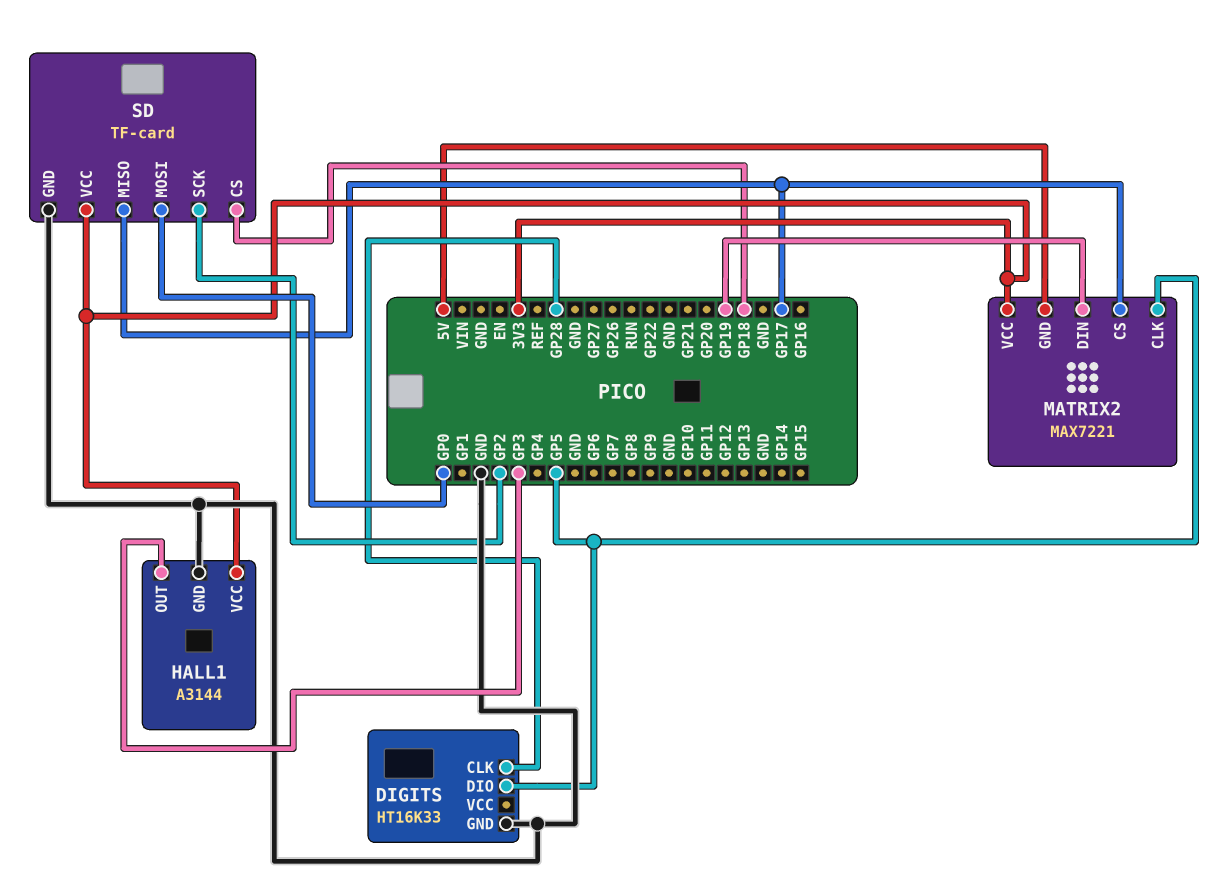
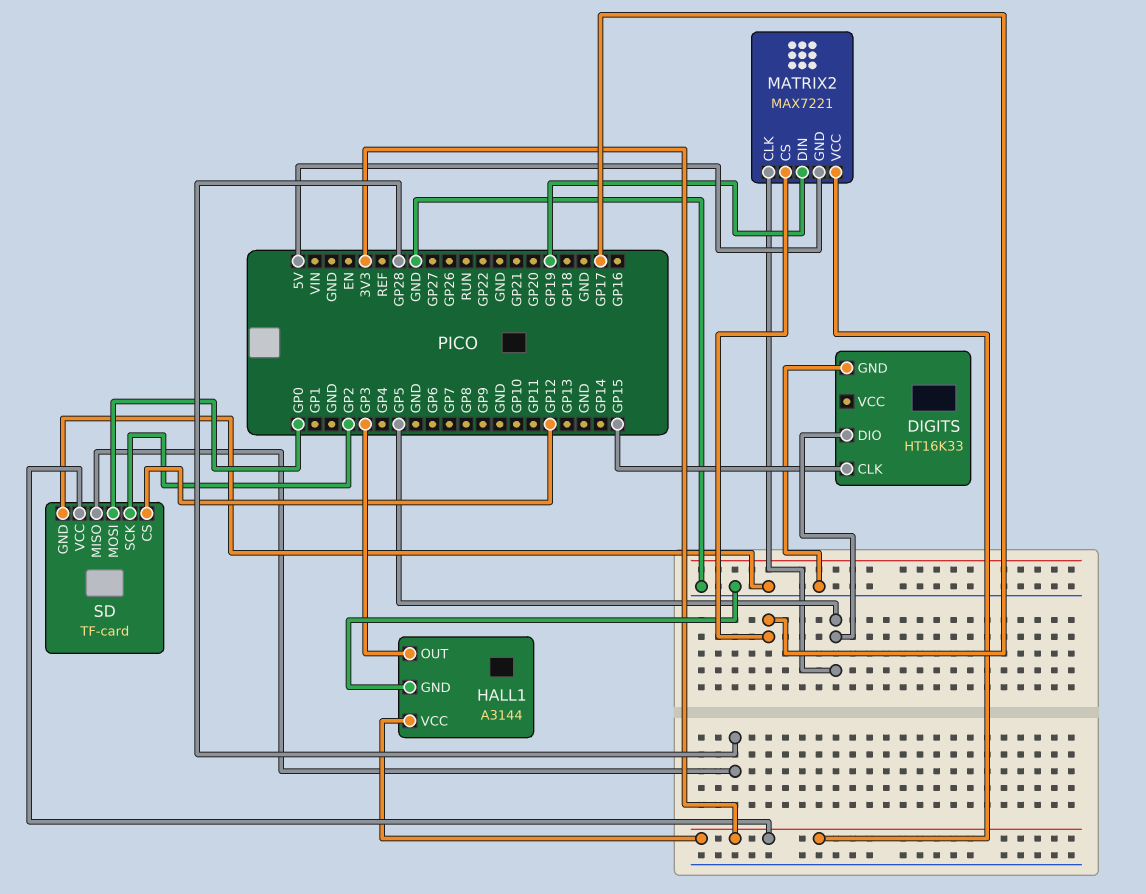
DIGITS pin CLK: GP28 -> GP15
SD pin CS: GP18 -> GP12
SD pin MISO: GP17 -> GP28

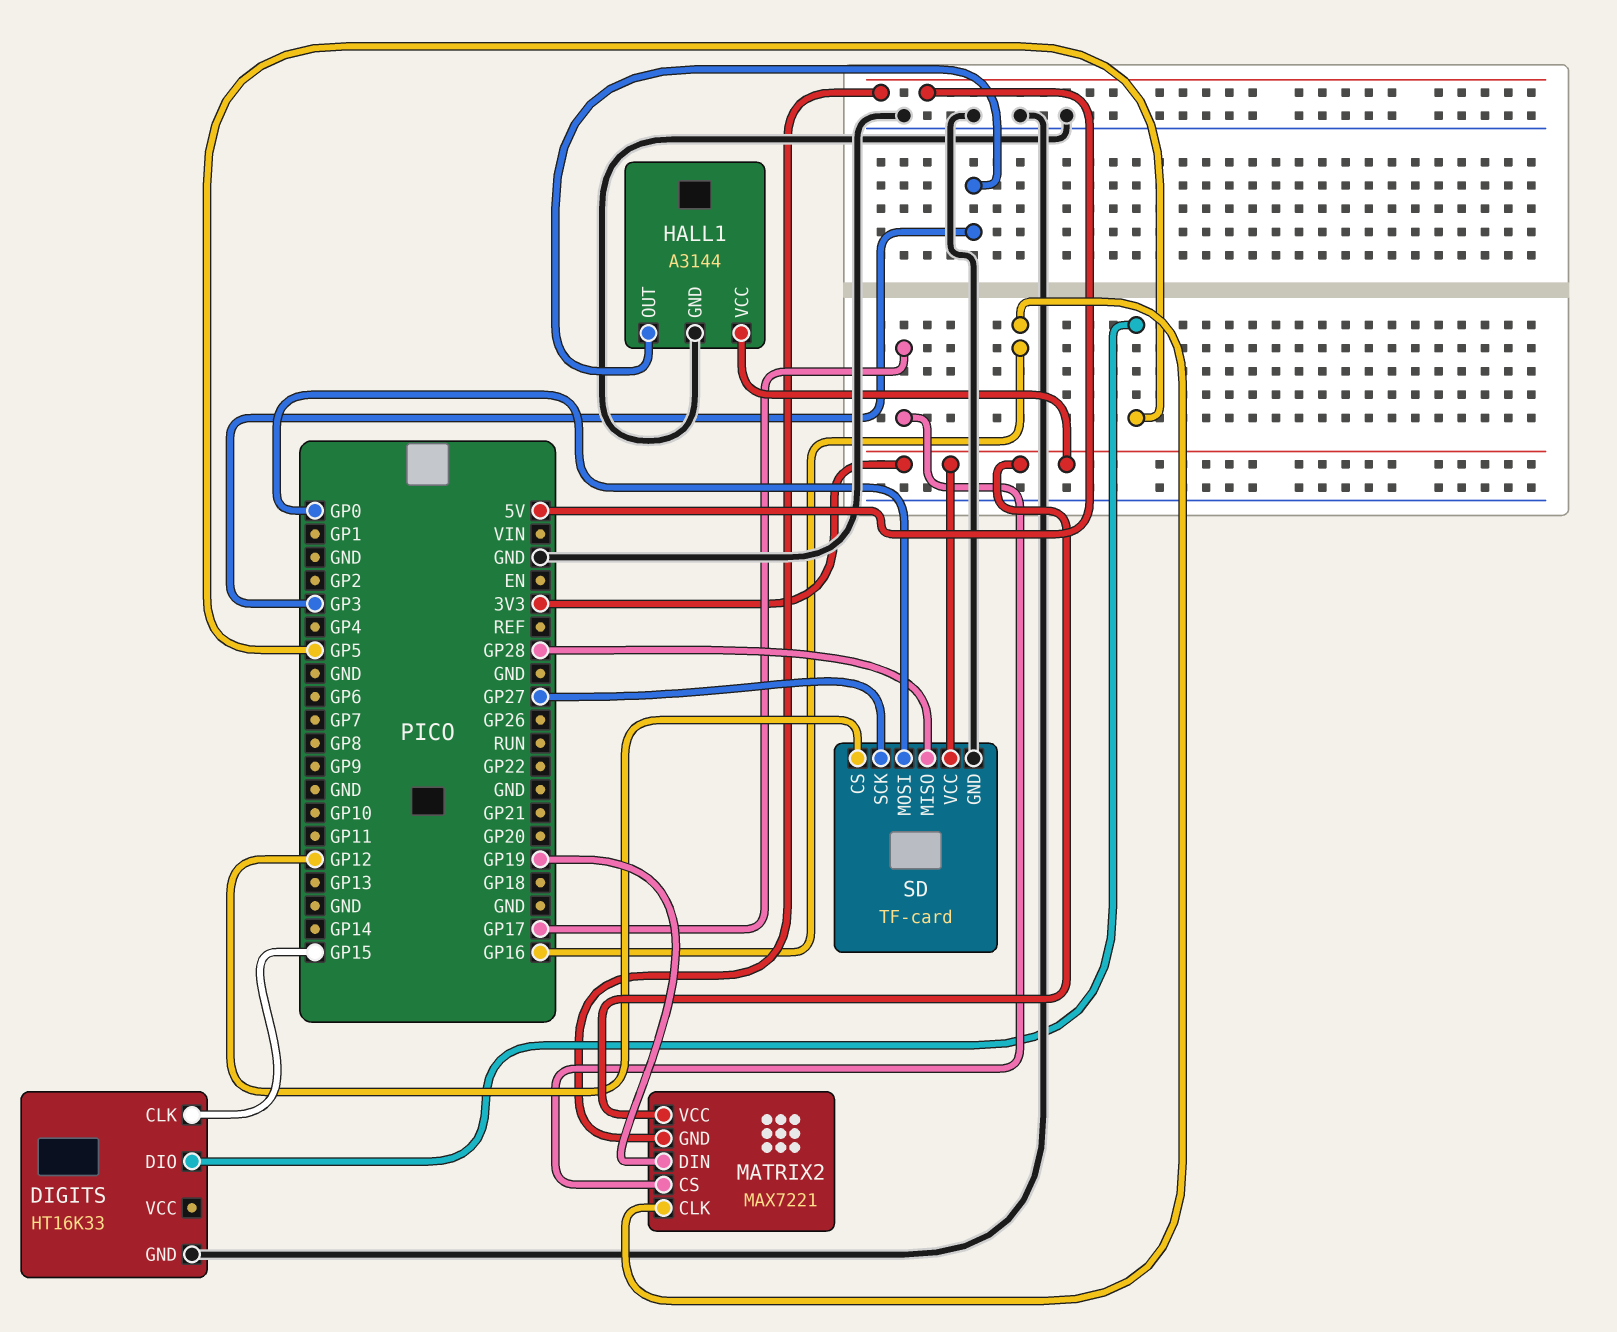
MATRIX2 pin CLK: GP5 -> GP16
SD pin SCK: GP2 -> GP27

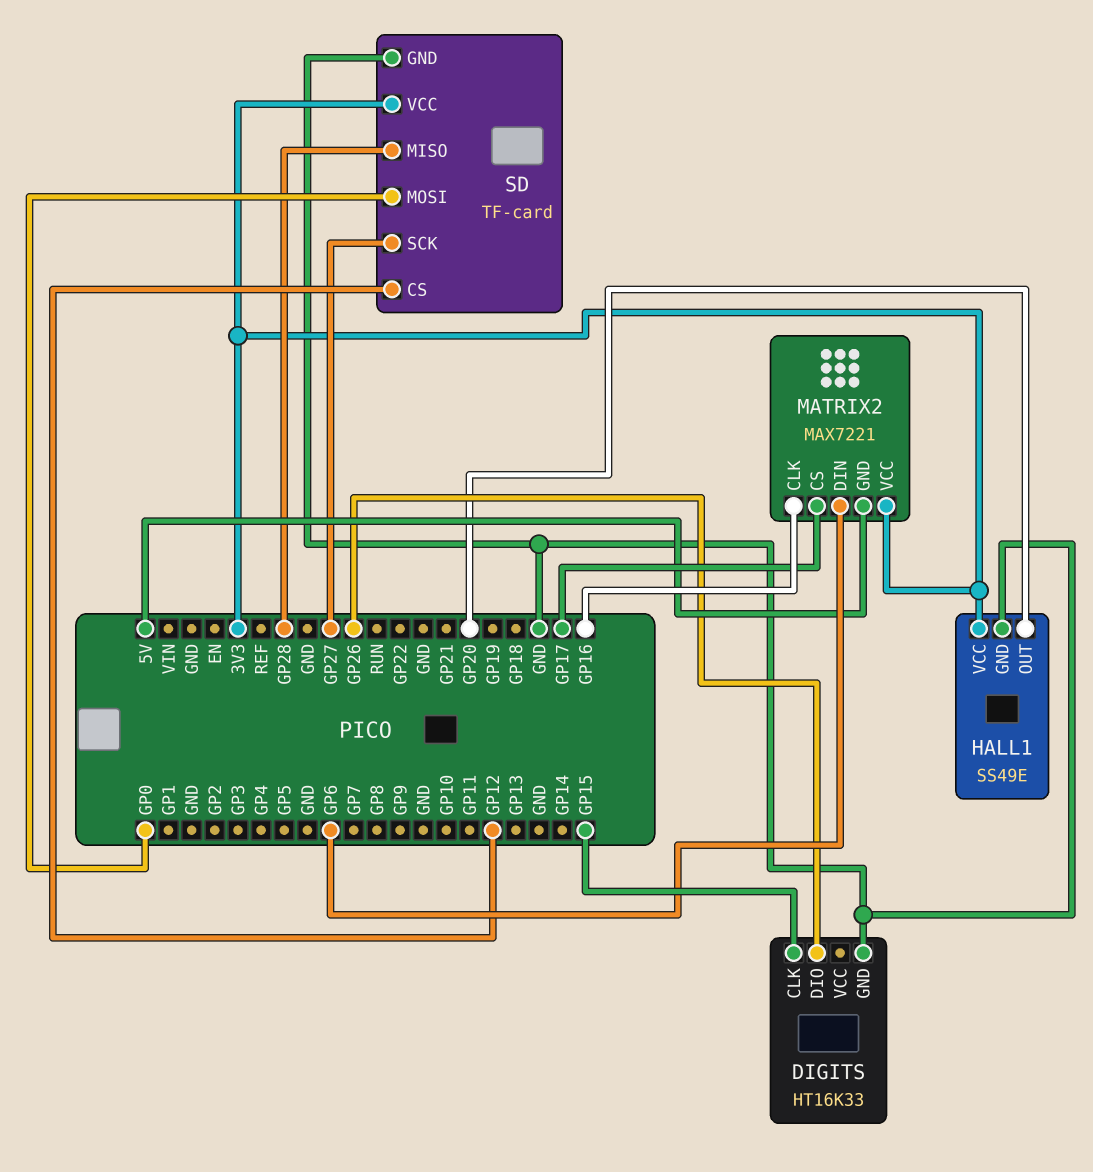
DIGITS pin DIO: GP5 -> GP26
HALL1: A3144 -> SS49E
HALL1 pin OUT: GP3 -> GP20
MATRIX2 pin DIN: GP19 -> GP6

